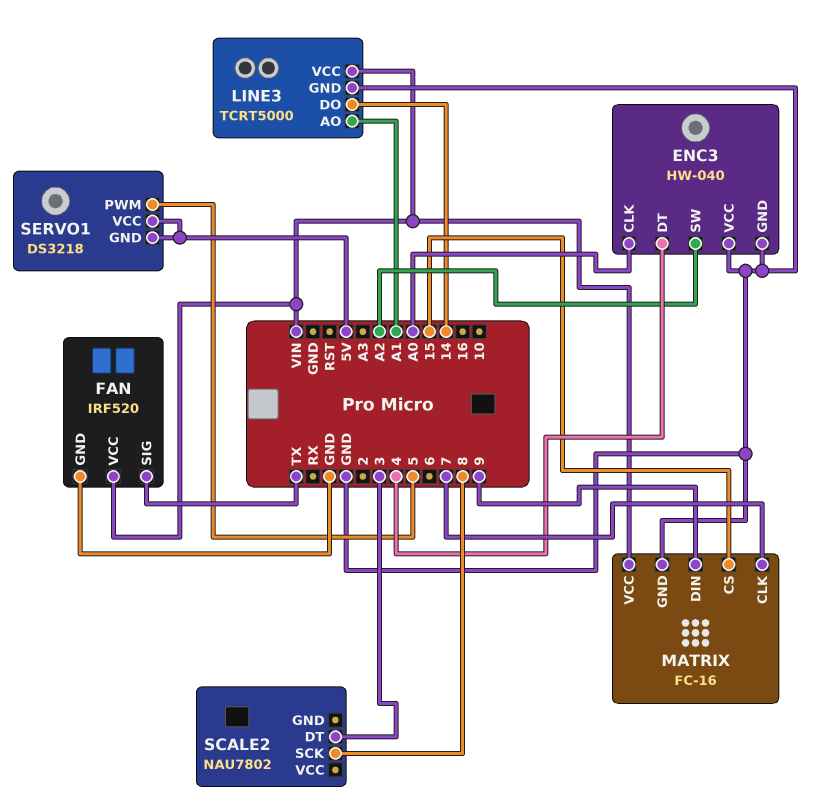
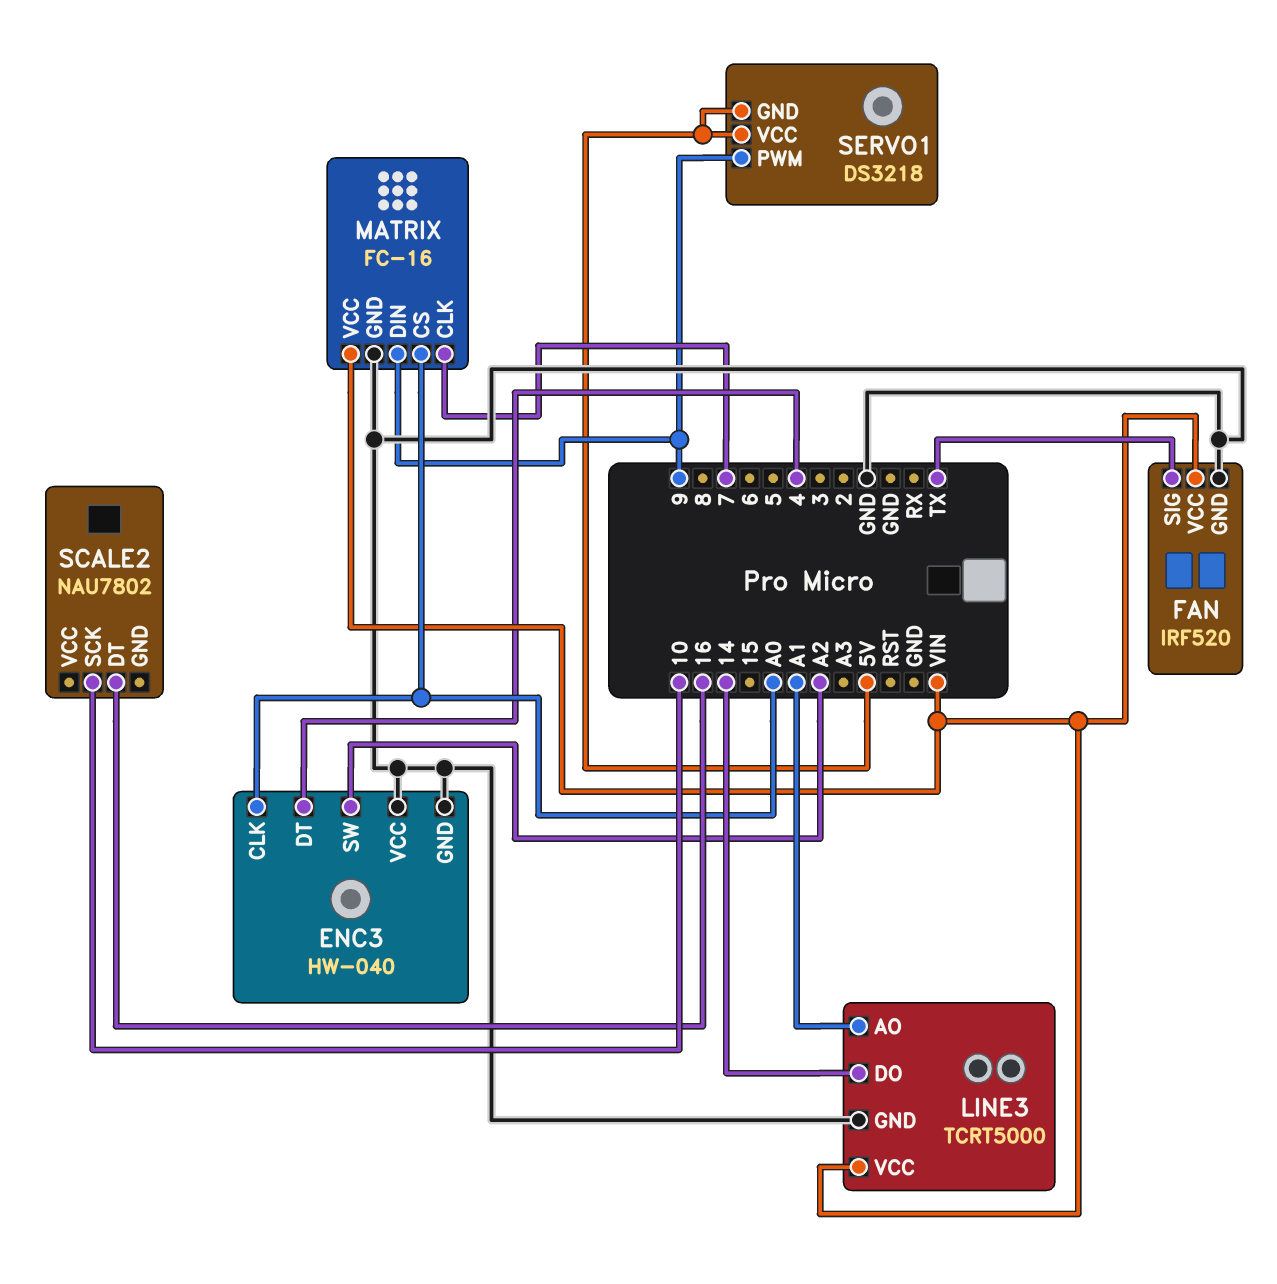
MATRIX pin CS: 15 -> A0
SCALE2 pin DT: 3 -> 16
SCALE2 pin SCK: 8 -> 10
SERVO1 pin PWM: 5 -> 9

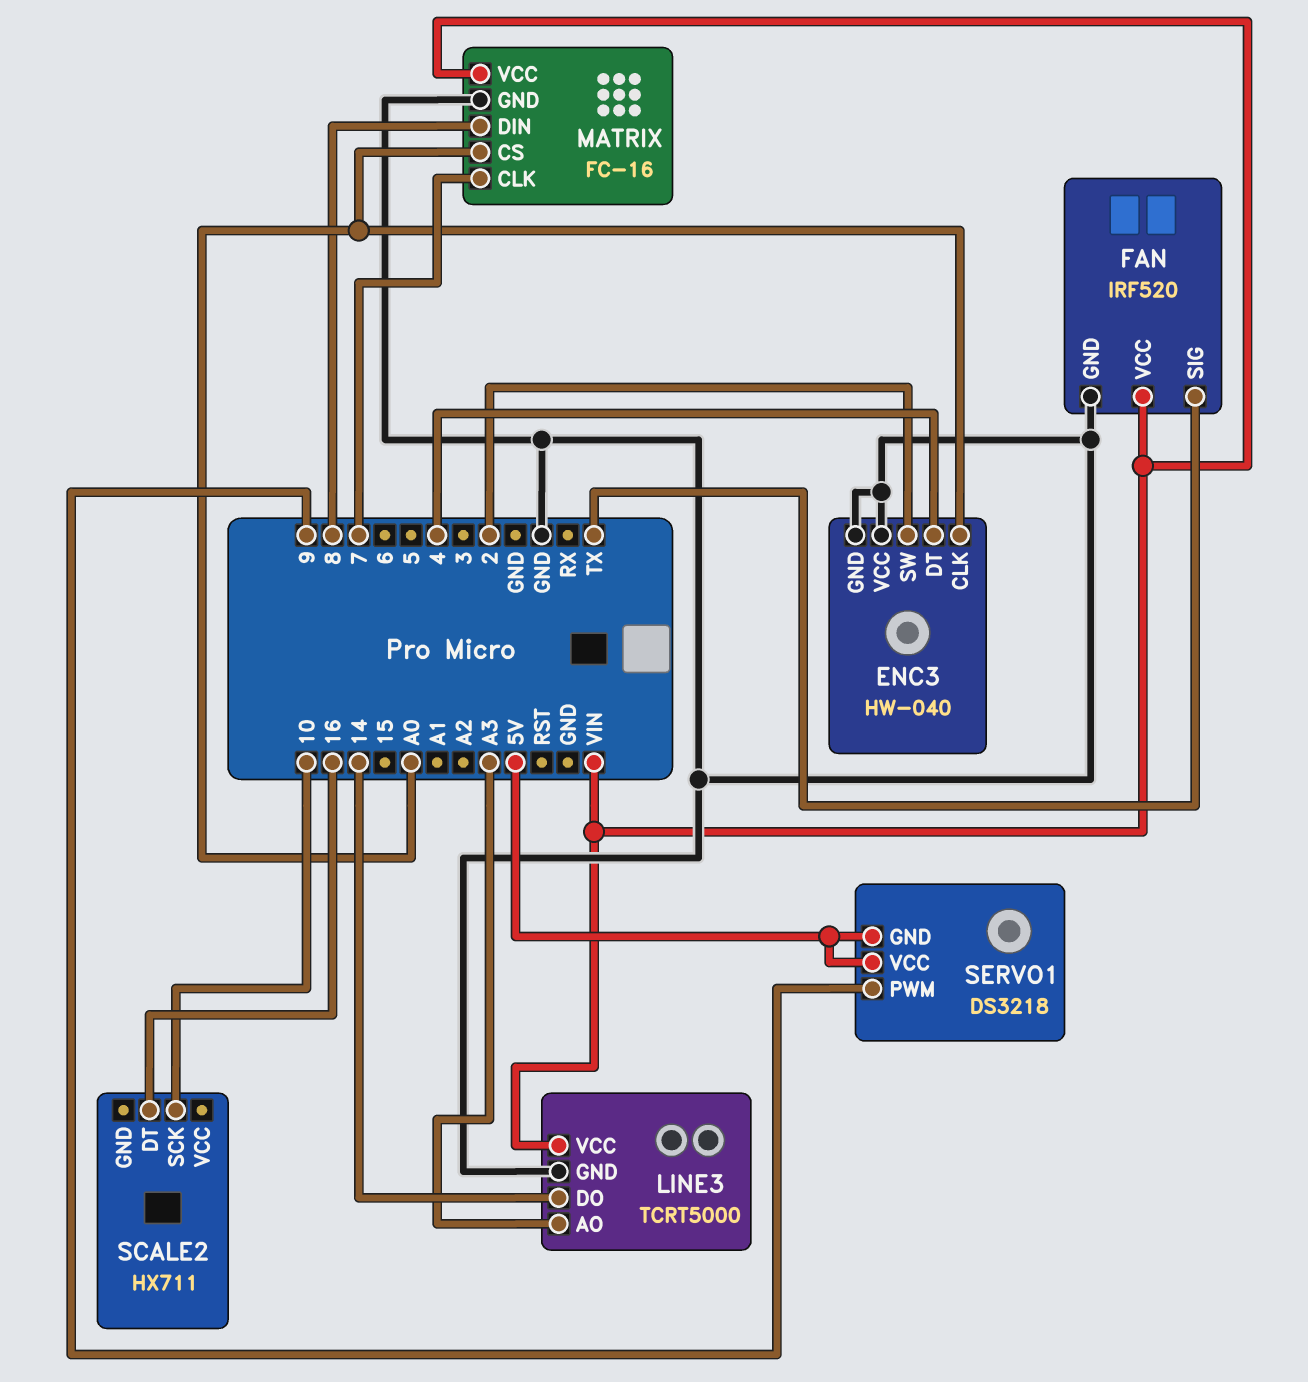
ENC3 pin SW: A2 -> 2
LINE3 pin AO: A1 -> A3
MATRIX pin DIN: 9 -> 8
SCALE2: NAU7802 -> HX711

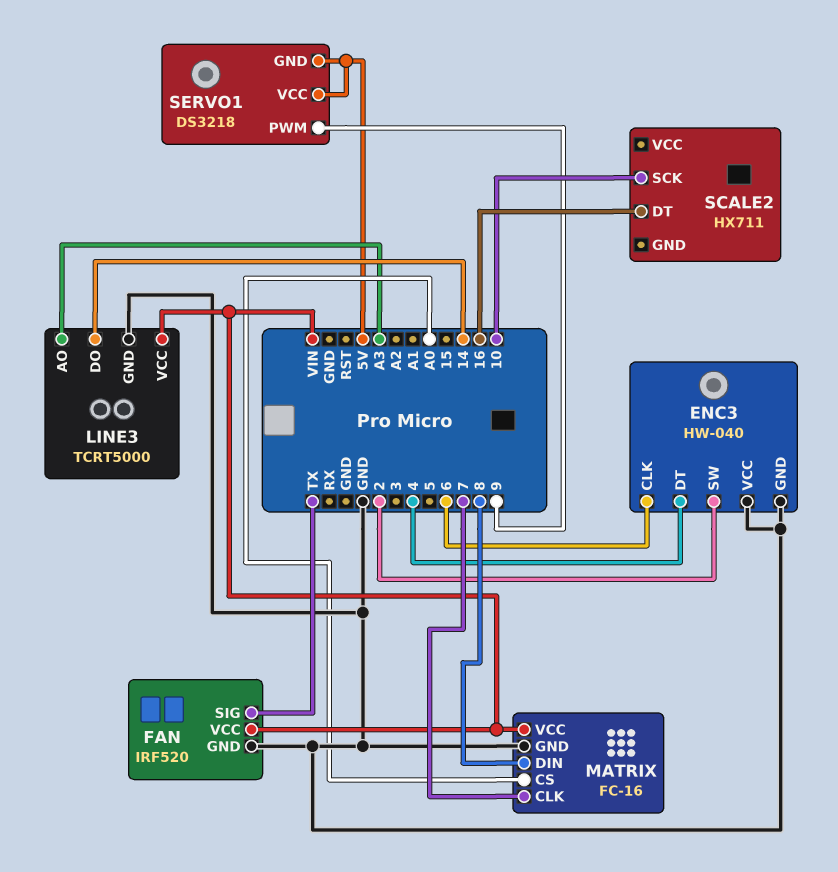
ENC3 pin CLK: A0 -> 6

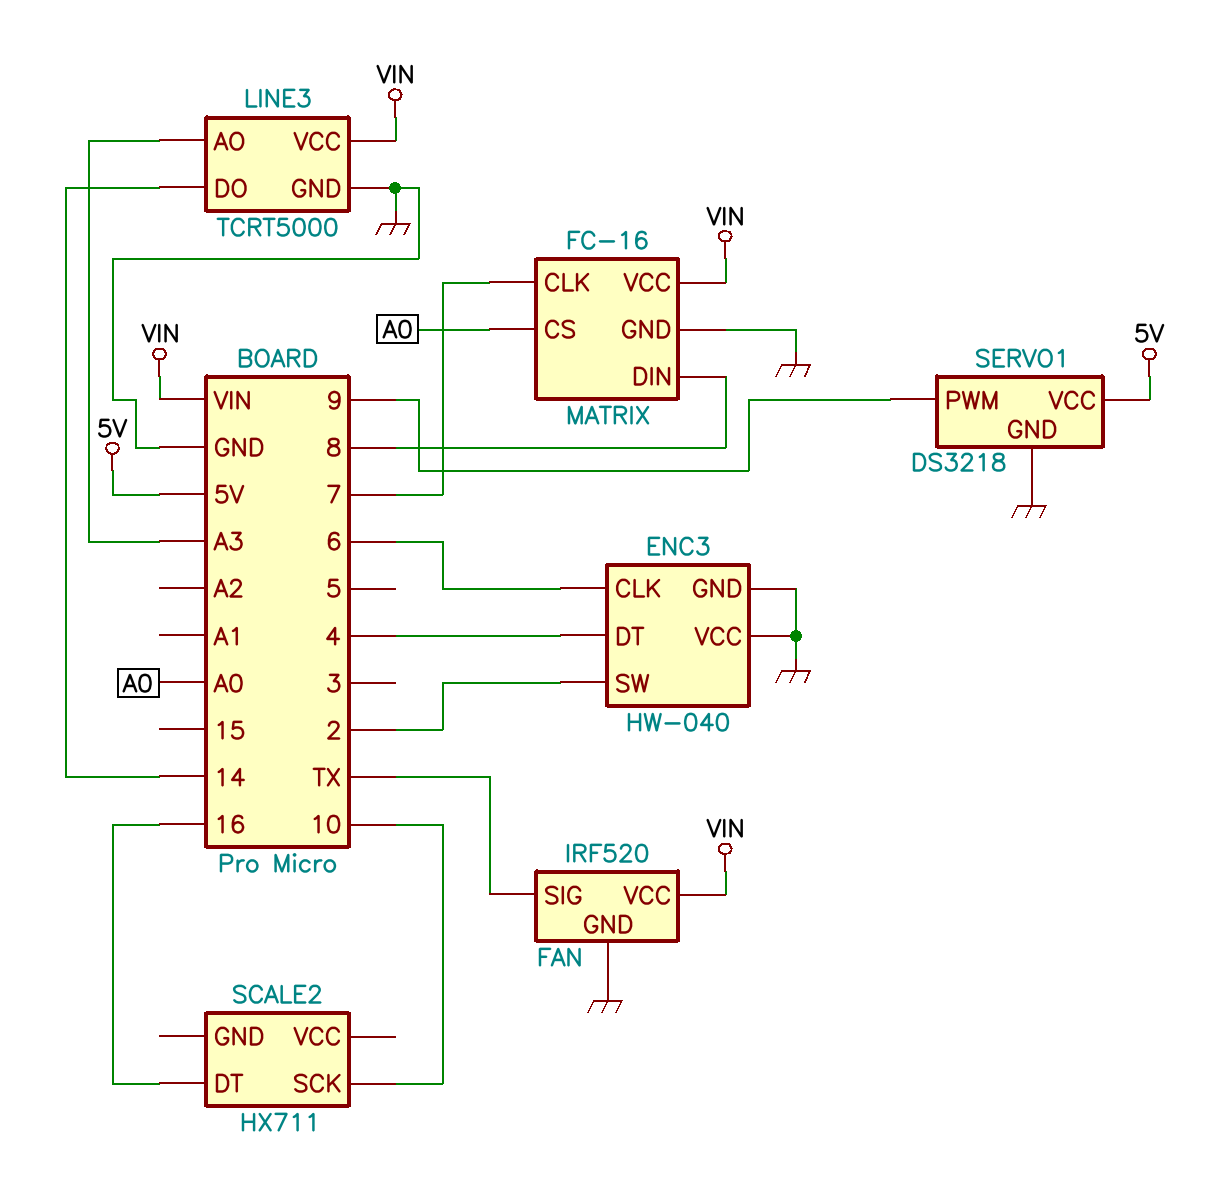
SERVO1 pin GND: 5V -> GND

